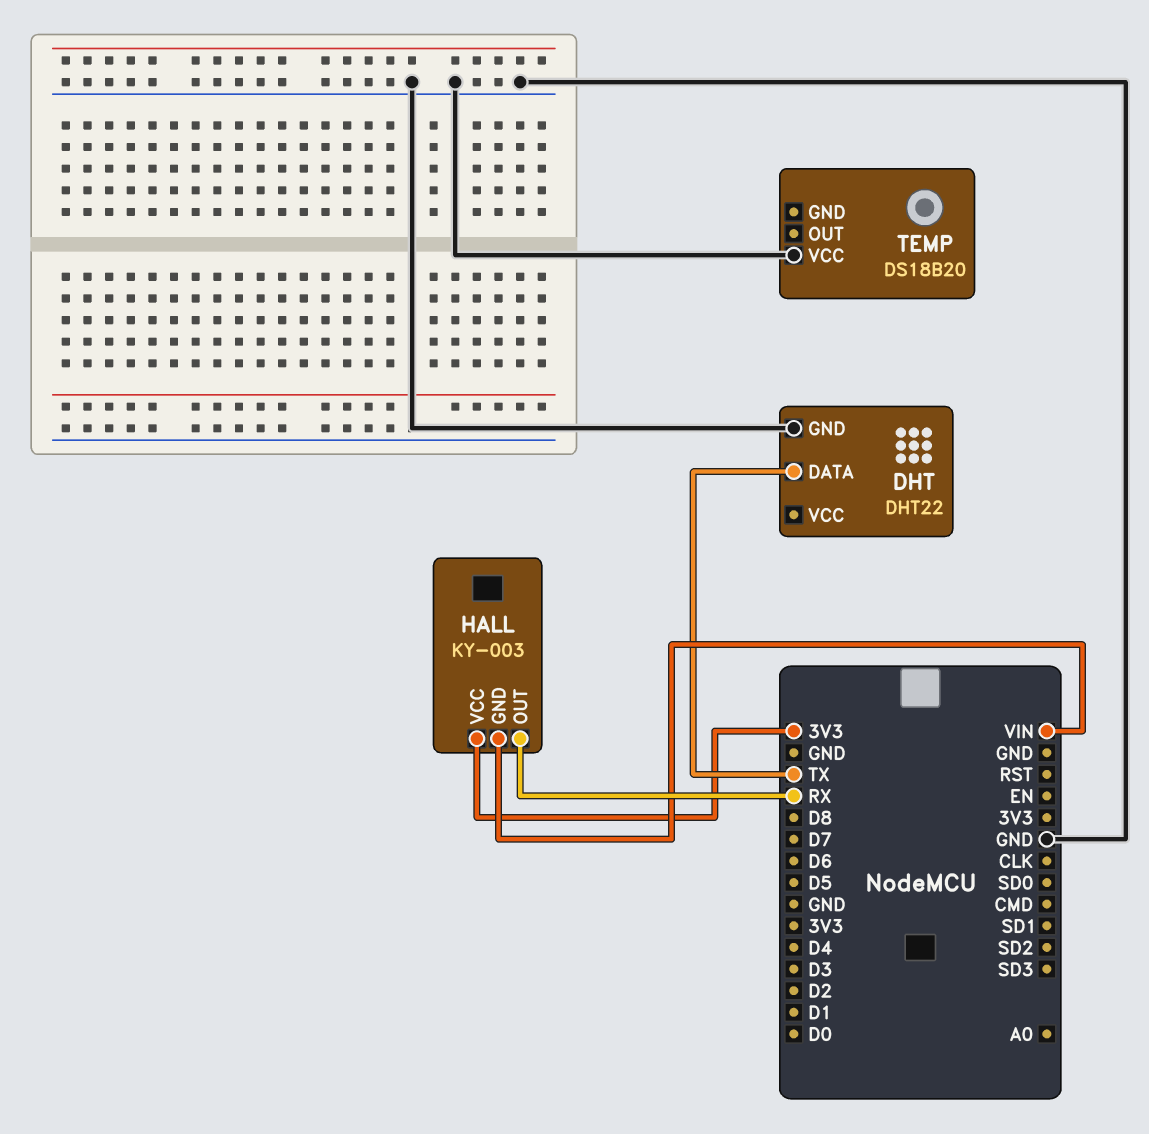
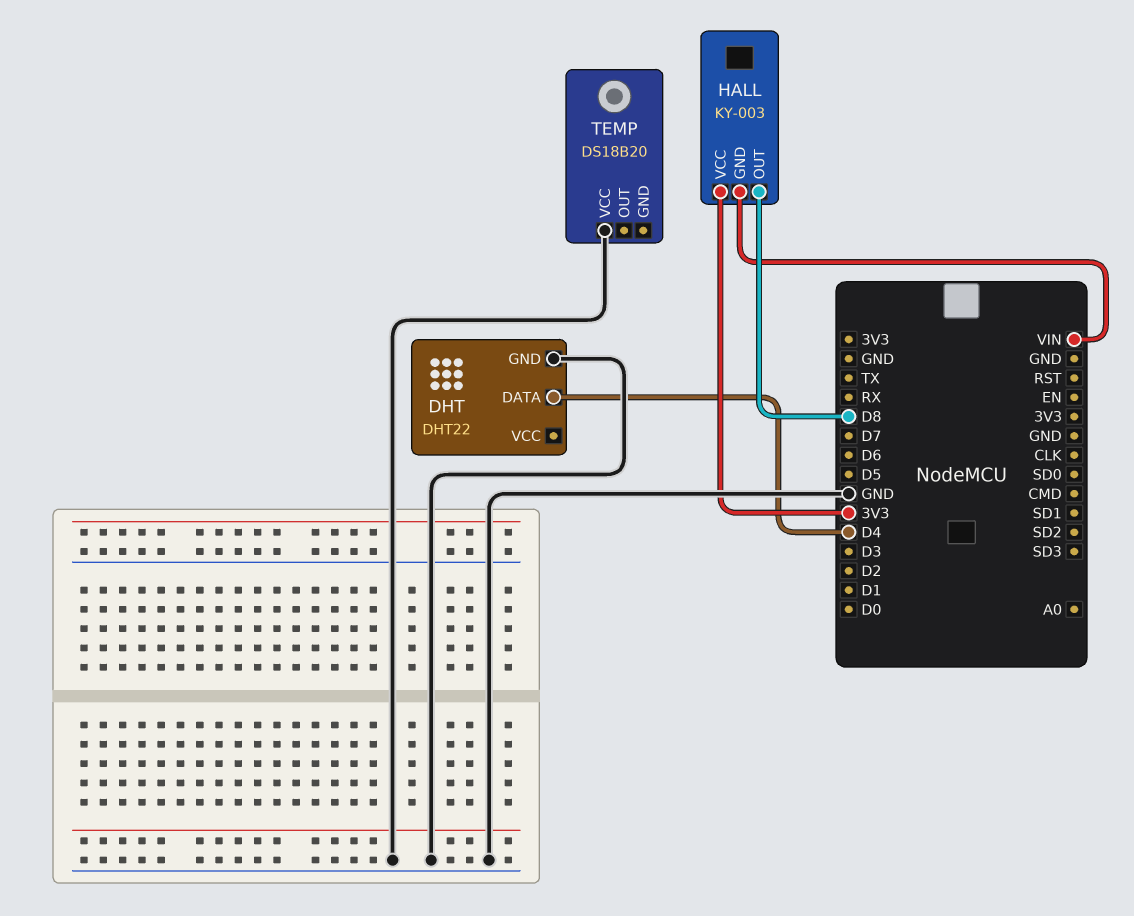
DHT pin DATA: TX -> D4
HALL pin OUT: RX -> D8

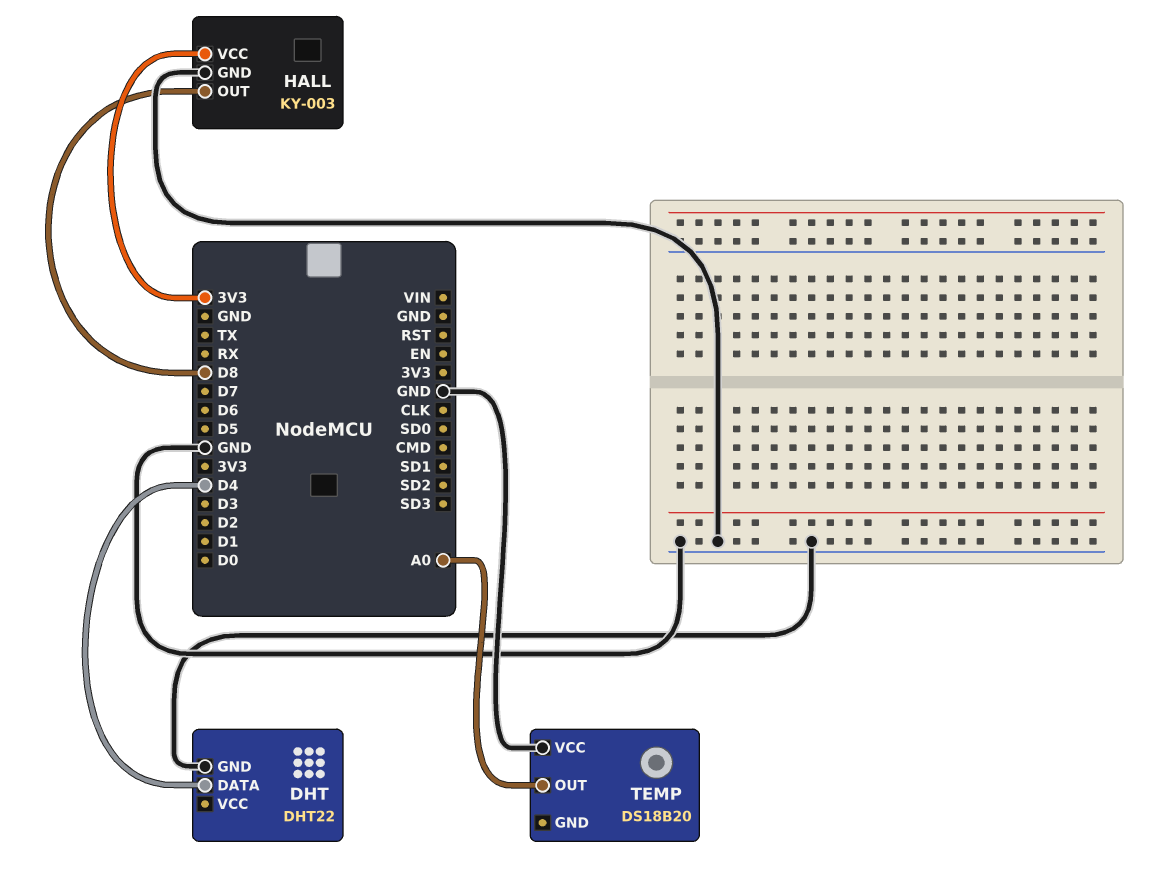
HALL pin GND: VIN -> GND
TEMP pin OUT: none -> A0

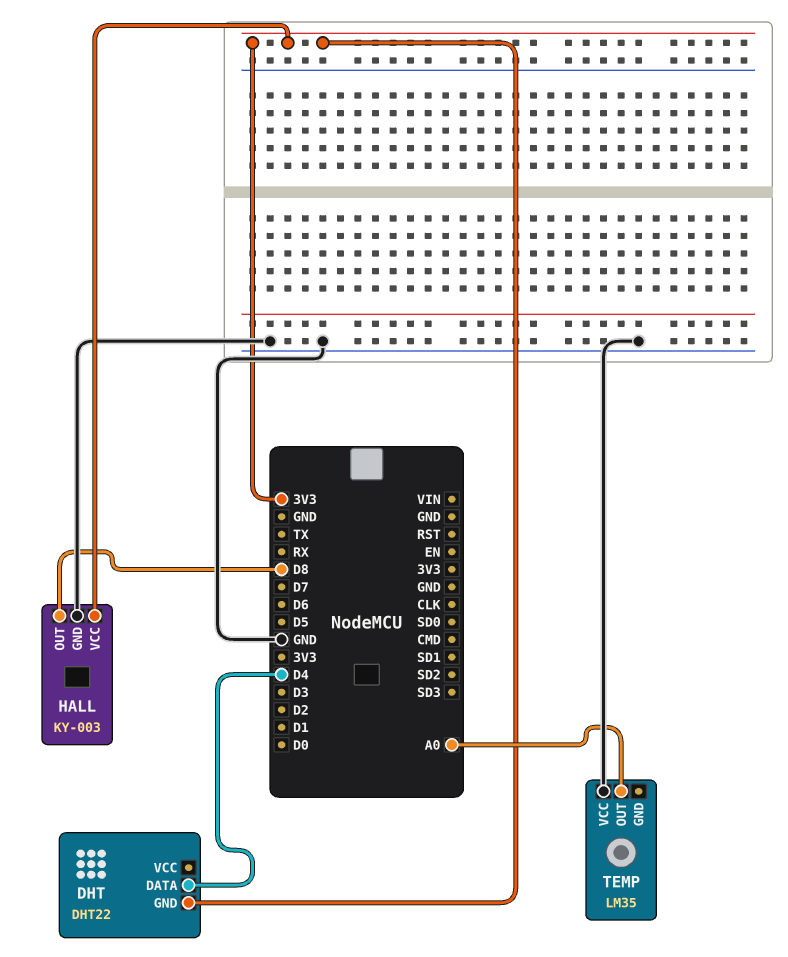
DHT pin GND: GND -> 3V3
TEMP: DS18B20 -> LM35

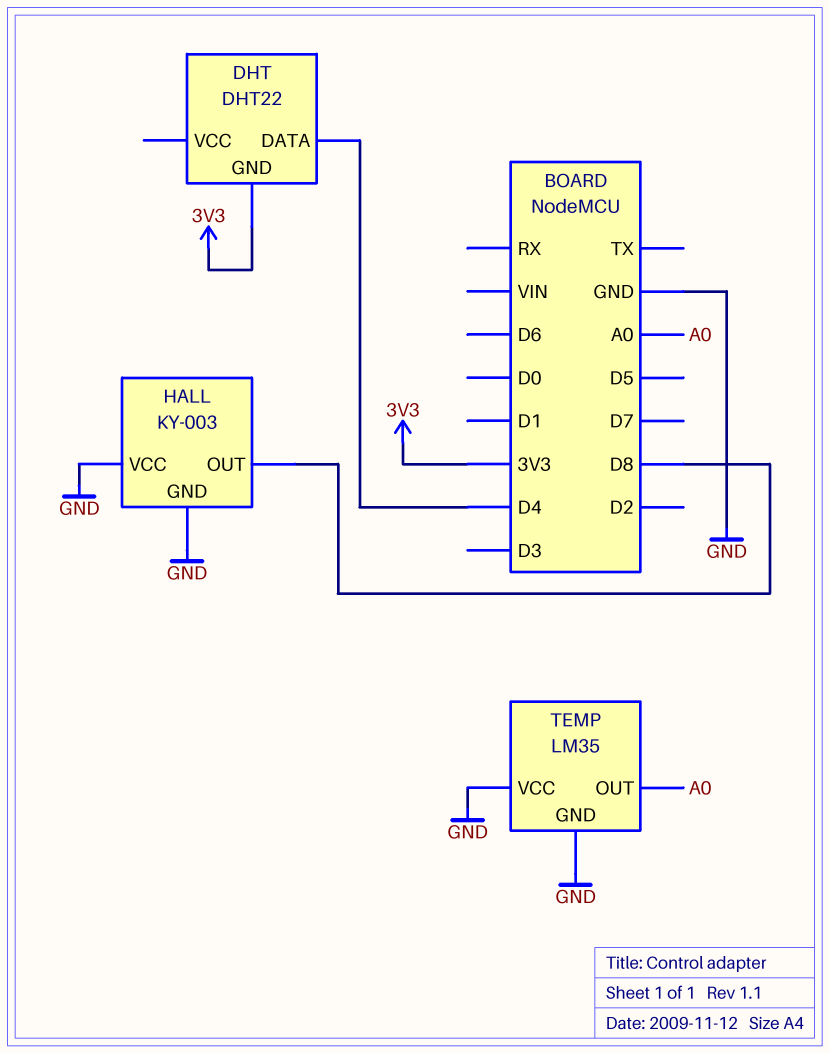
HALL pin VCC: 3V3 -> GND
TEMP pin GND: none -> GND

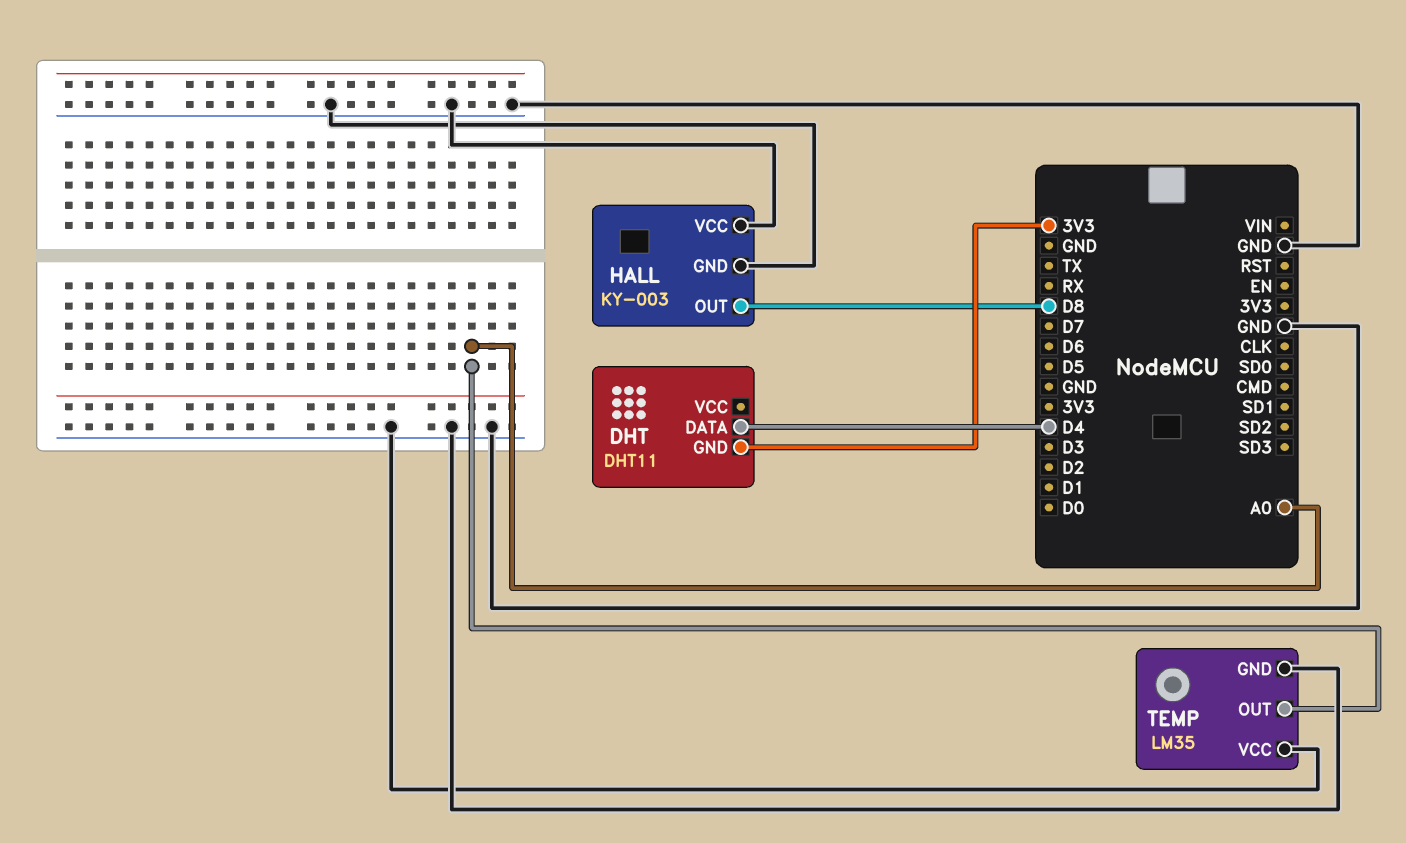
DHT: DHT22 -> DHT11

